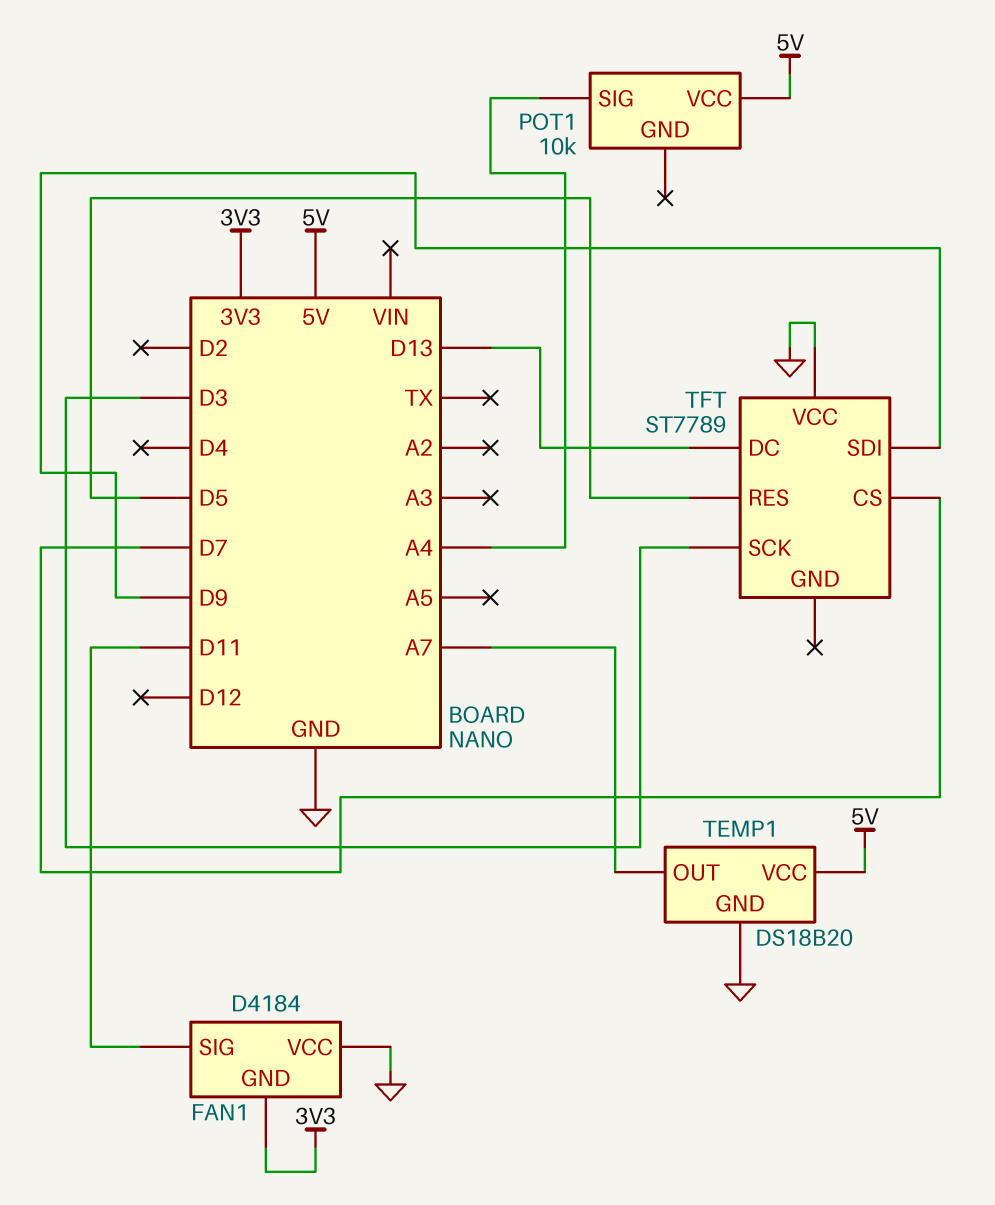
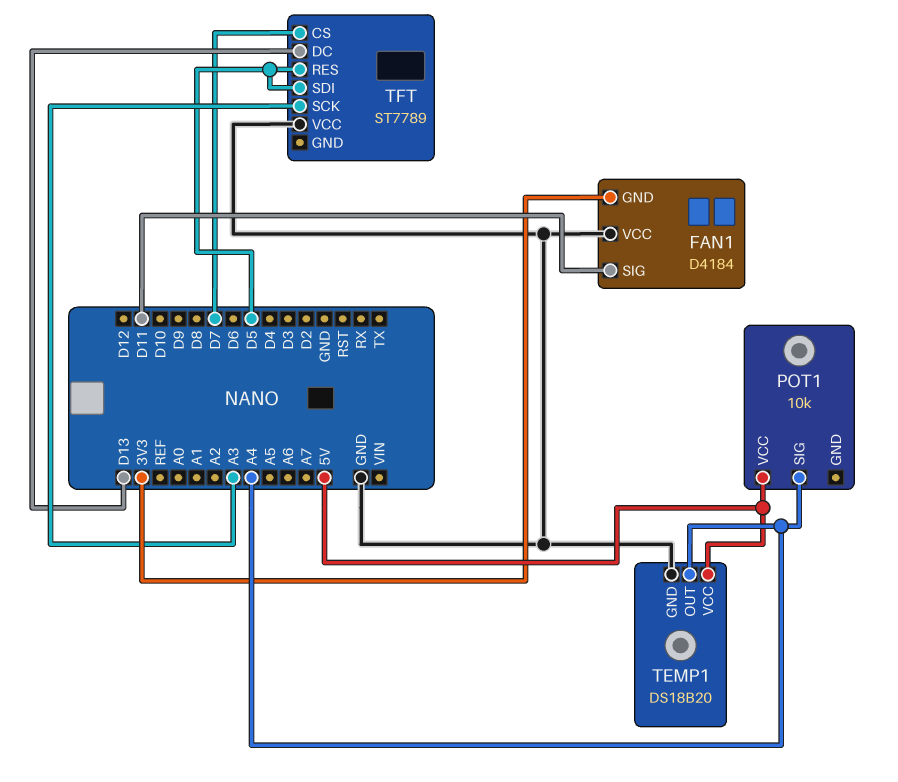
TEMP1 pin OUT: A7 -> A4
TFT pin SCK: D3 -> A3
TFT pin SDI: D9 -> D5

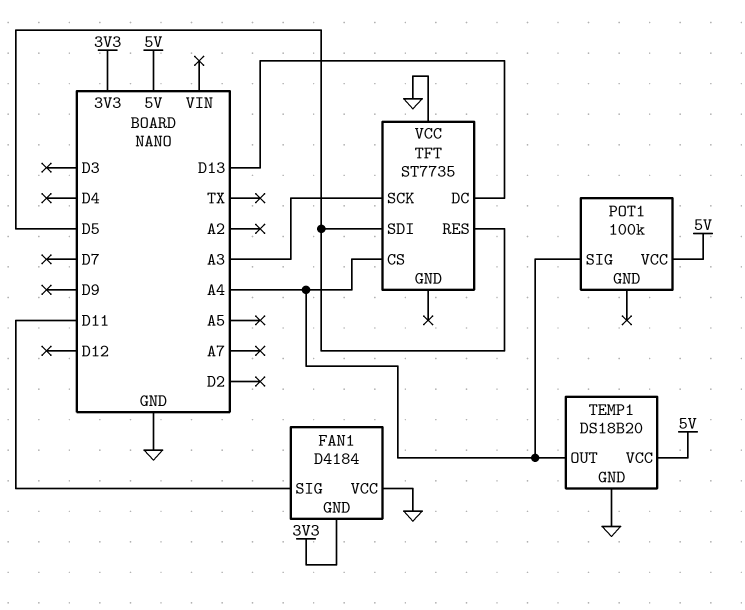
POT1: 10k -> 100k
TFT: ST7789 -> ST7735
TFT pin CS: D7 -> A4

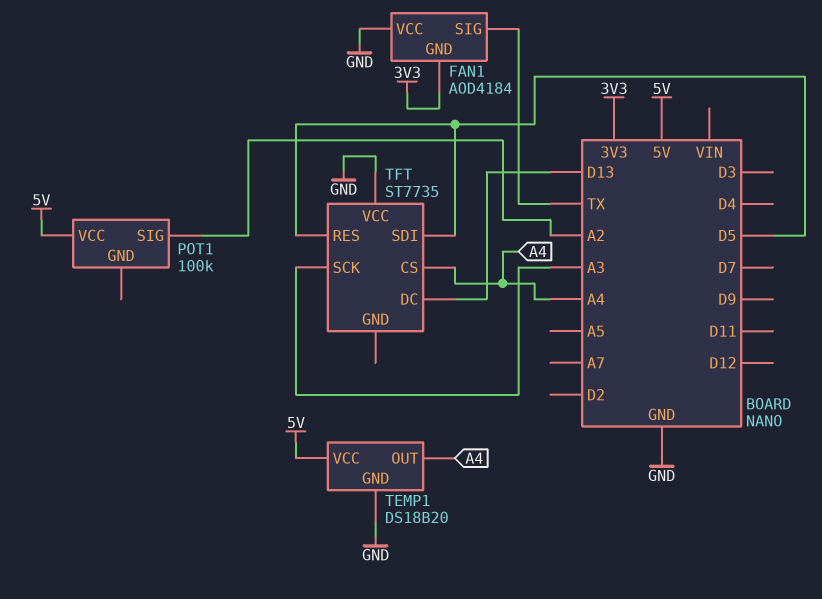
FAN1: D4184 -> AOD4184
FAN1 pin SIG: D11 -> TX
POT1 pin SIG: A4 -> A2

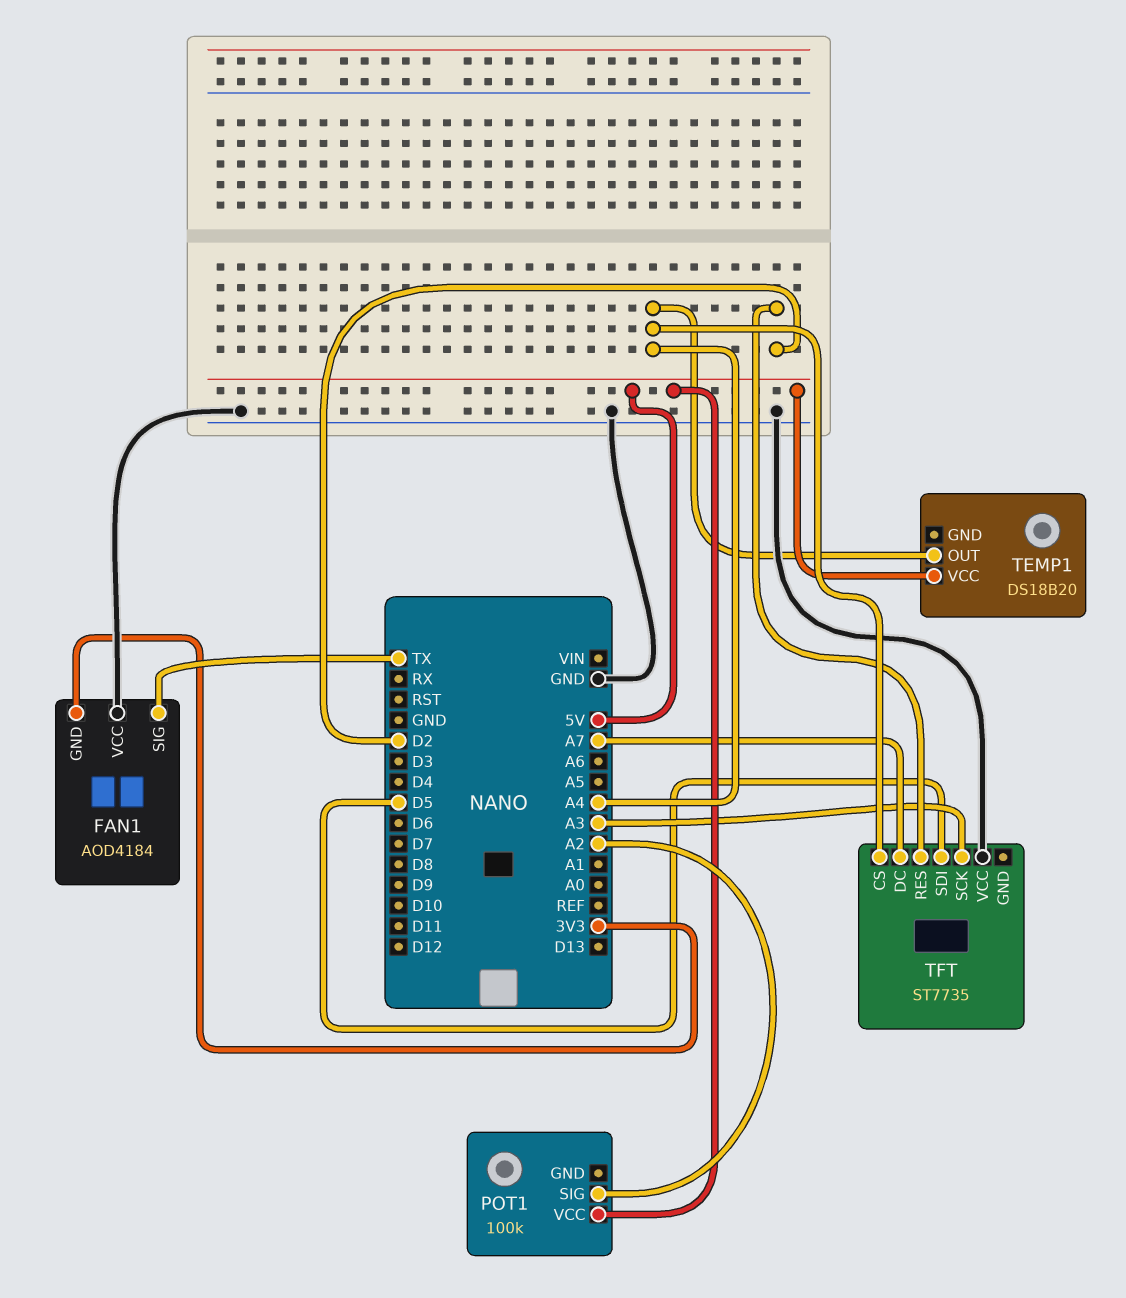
TEMP1 pin GND: GND -> none
TFT pin DC: D13 -> A7
TFT pin RES: D5 -> D2

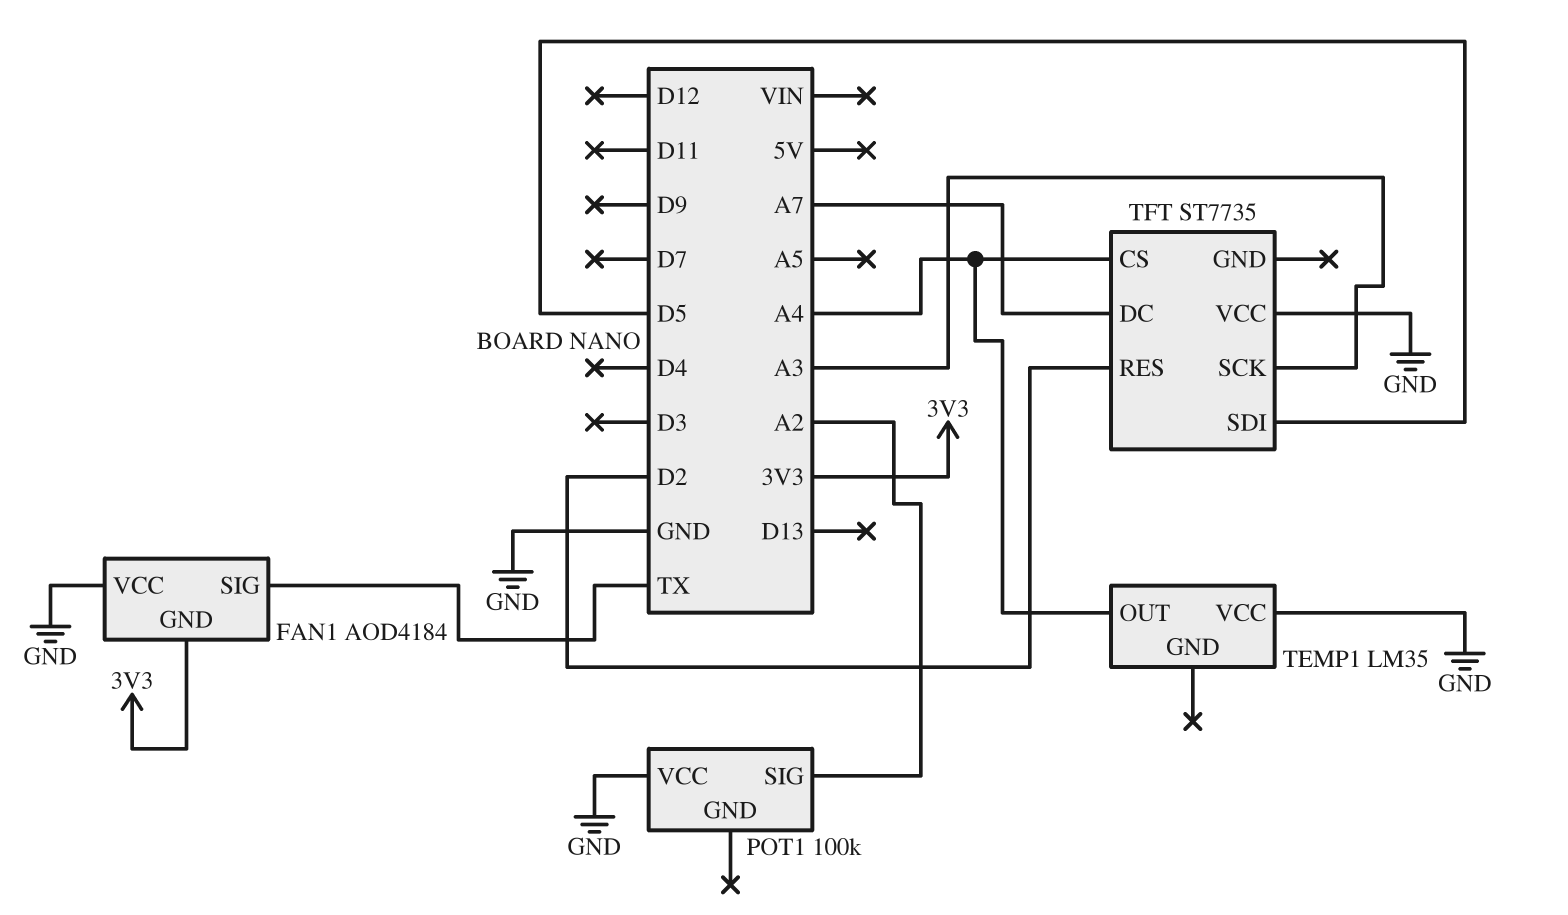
POT1 pin VCC: 5V -> GND
TEMP1: DS18B20 -> LM35
TEMP1 pin VCC: 5V -> GND

